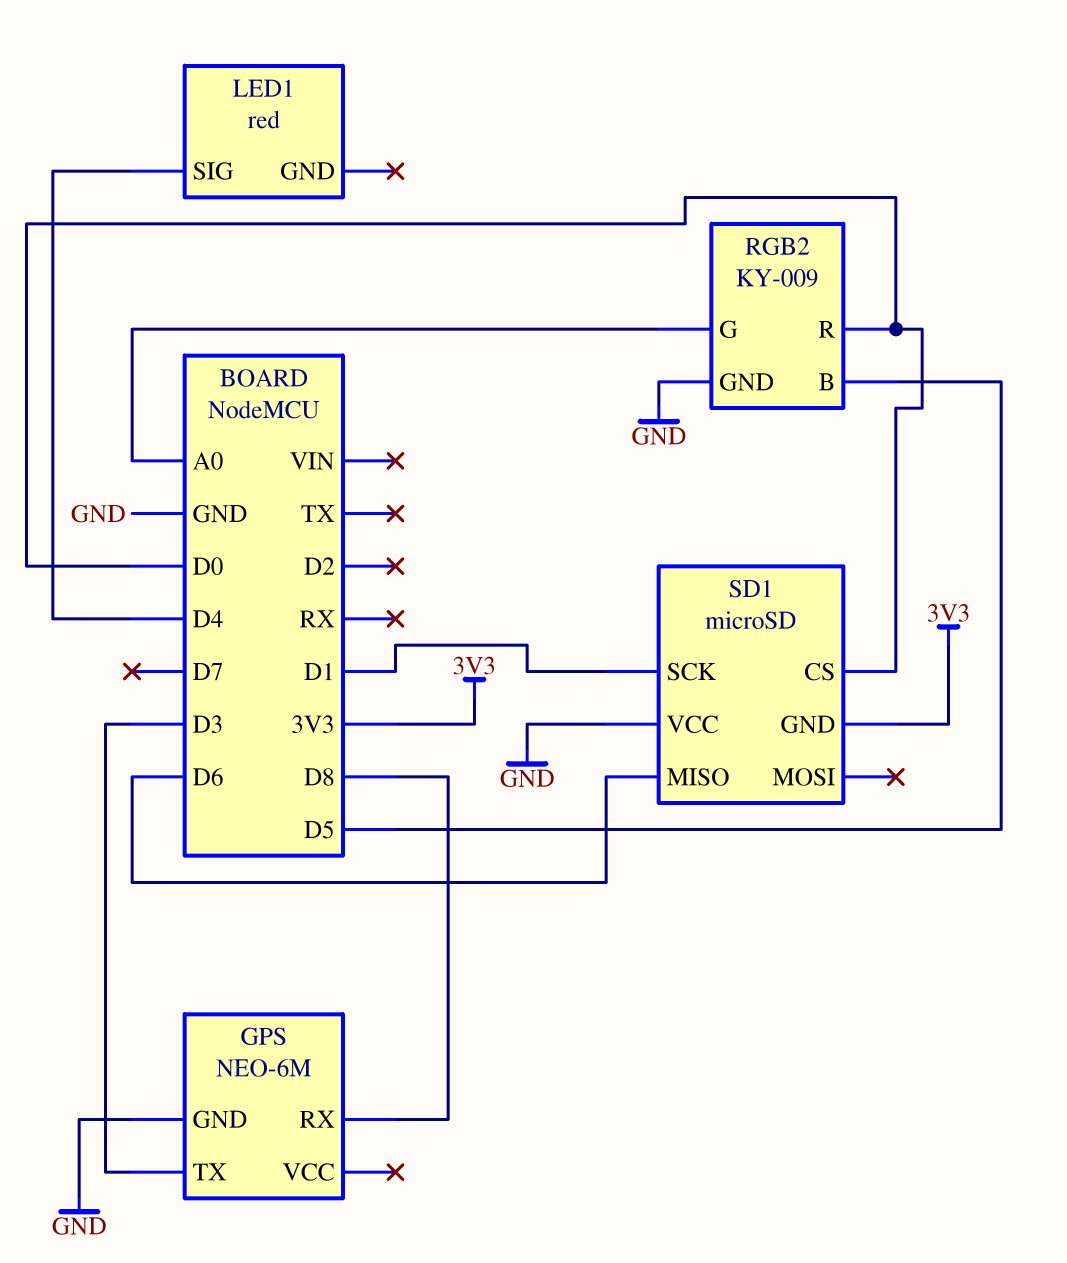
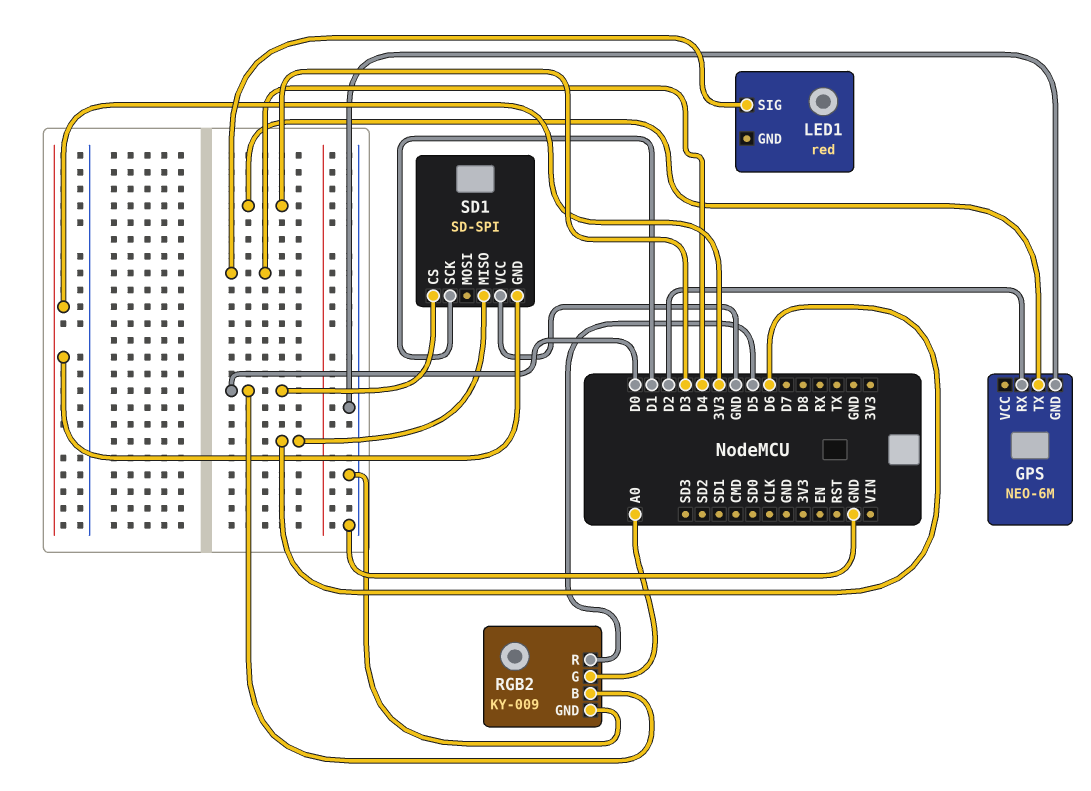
GPS pin RX: D8 -> D2
RGB2 pin B: D5 -> D0
RGB2 pin R: D0 -> D5
SD1: microSD -> SD-SPI

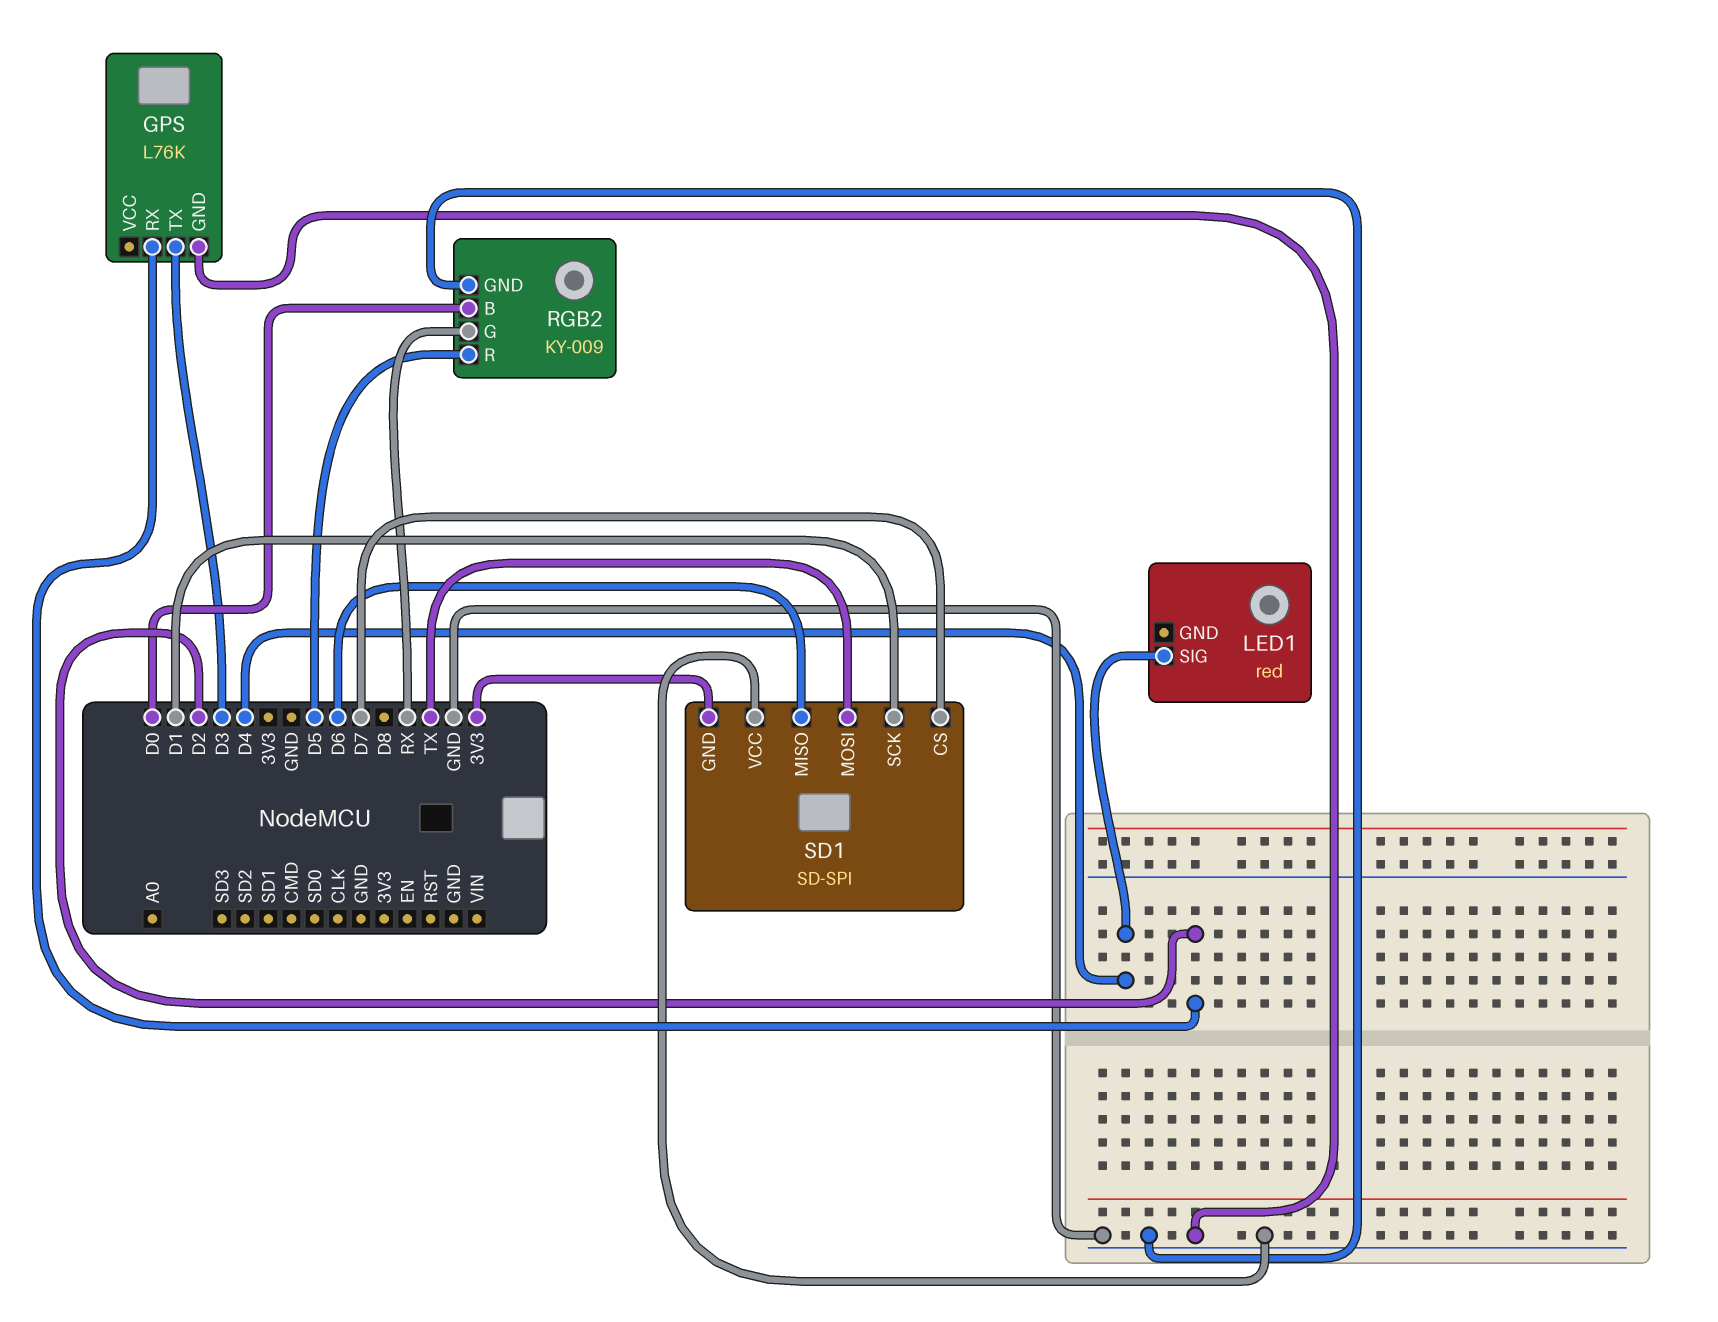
GPS: NEO-6M -> L76K
RGB2 pin G: A0 -> RX
SD1 pin CS: D0 -> D7
SD1 pin MOSI: none -> TX

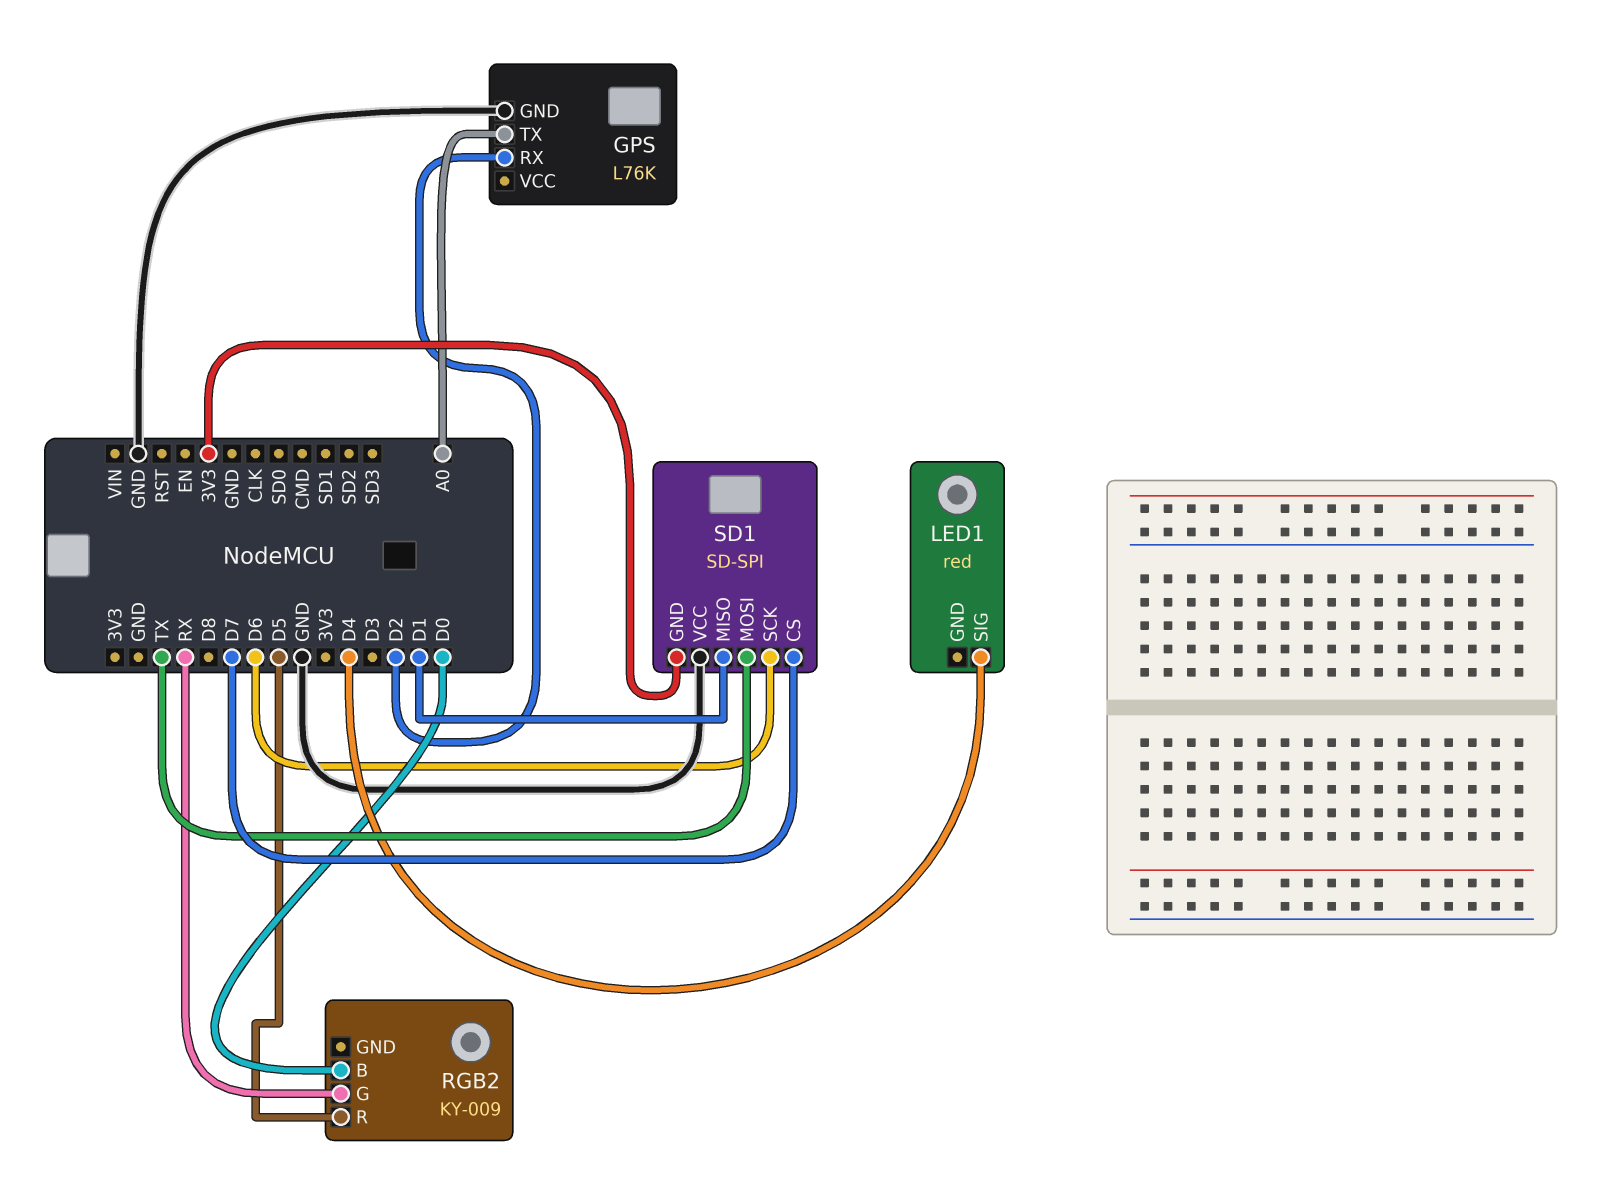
GPS pin TX: D3 -> A0
RGB2 pin GND: GND -> none
SD1 pin MISO: D6 -> D1
SD1 pin SCK: D1 -> D6

